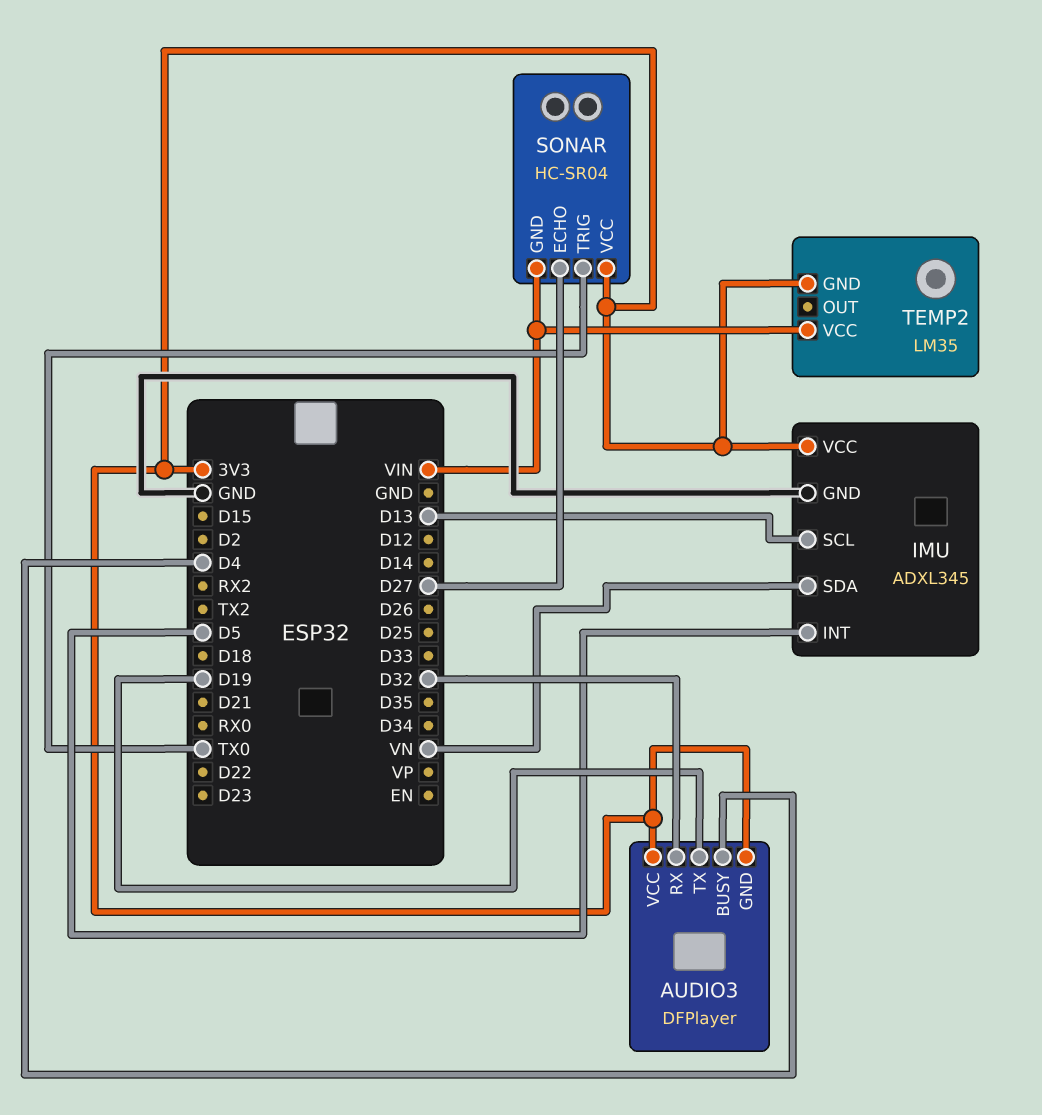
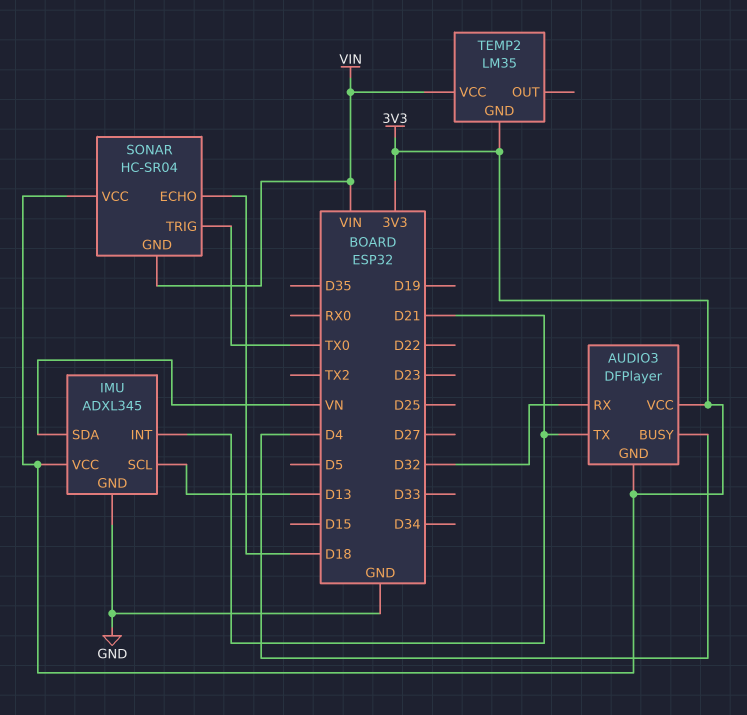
AUDIO3 pin TX: D19 -> D21
IMU pin INT: D5 -> D21
SONAR pin ECHO: D27 -> D18

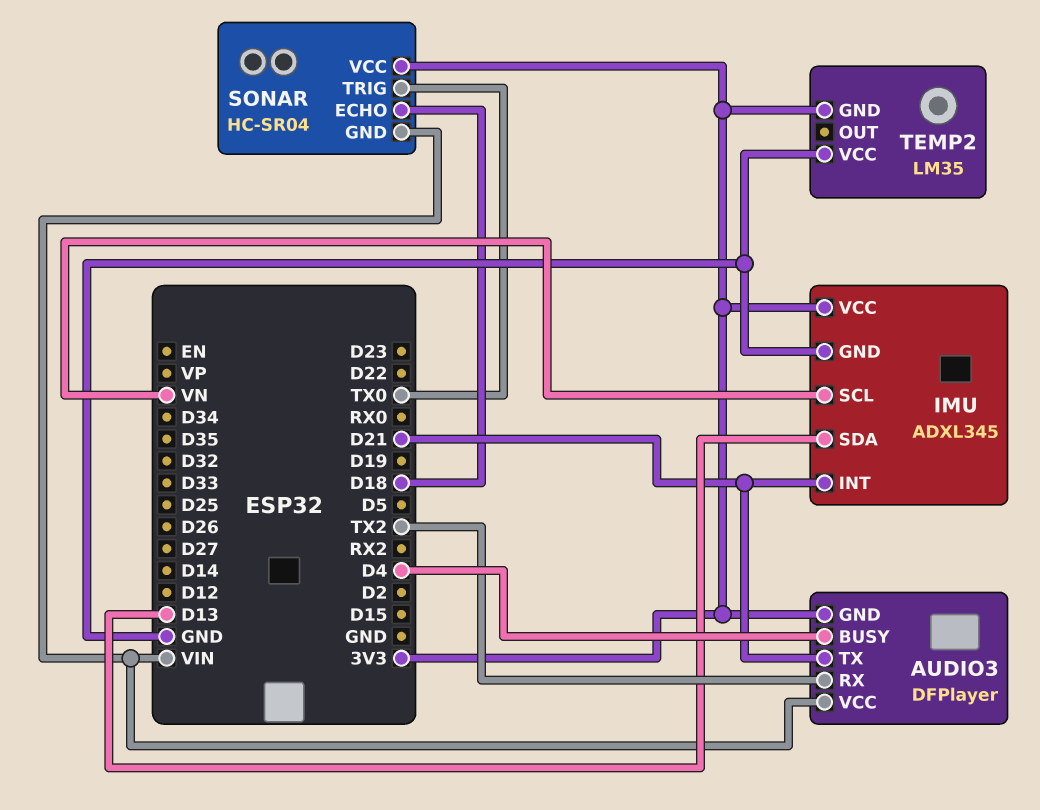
AUDIO3 pin RX: D32 -> TX2
AUDIO3 pin VCC: 3V3 -> VIN
IMU pin SCL: D13 -> VN
IMU pin SDA: VN -> D13
TEMP2 pin VCC: VIN -> GND

